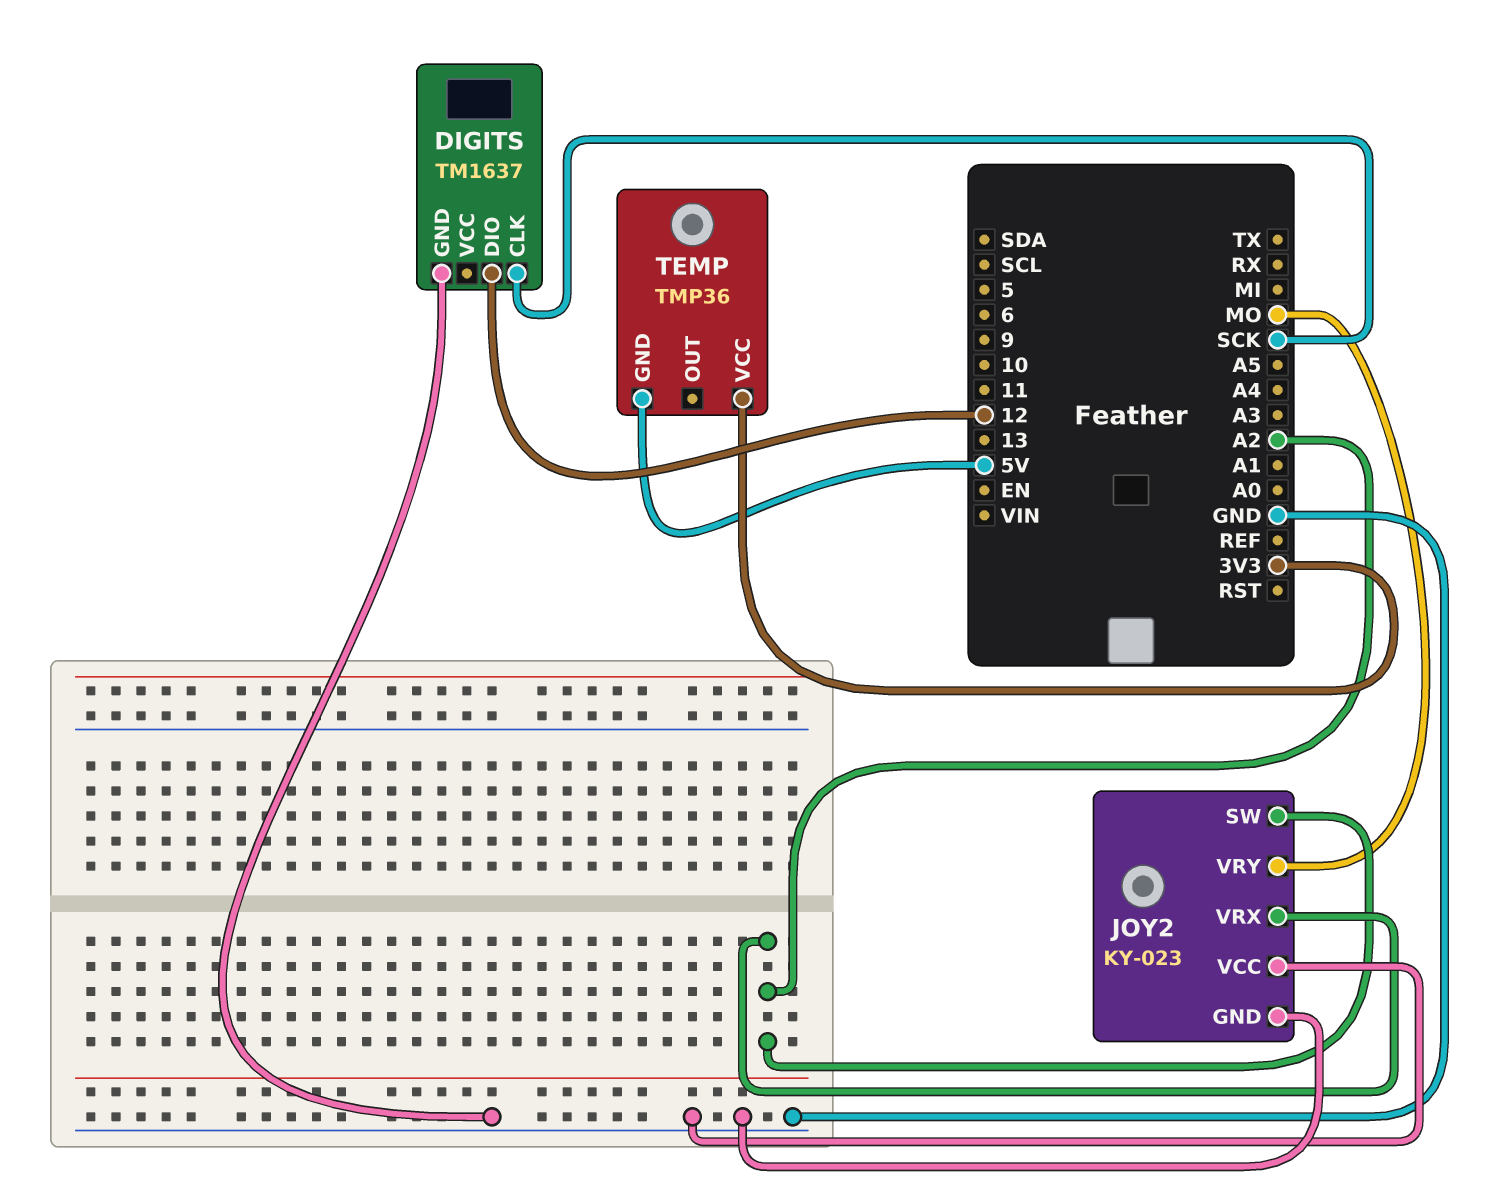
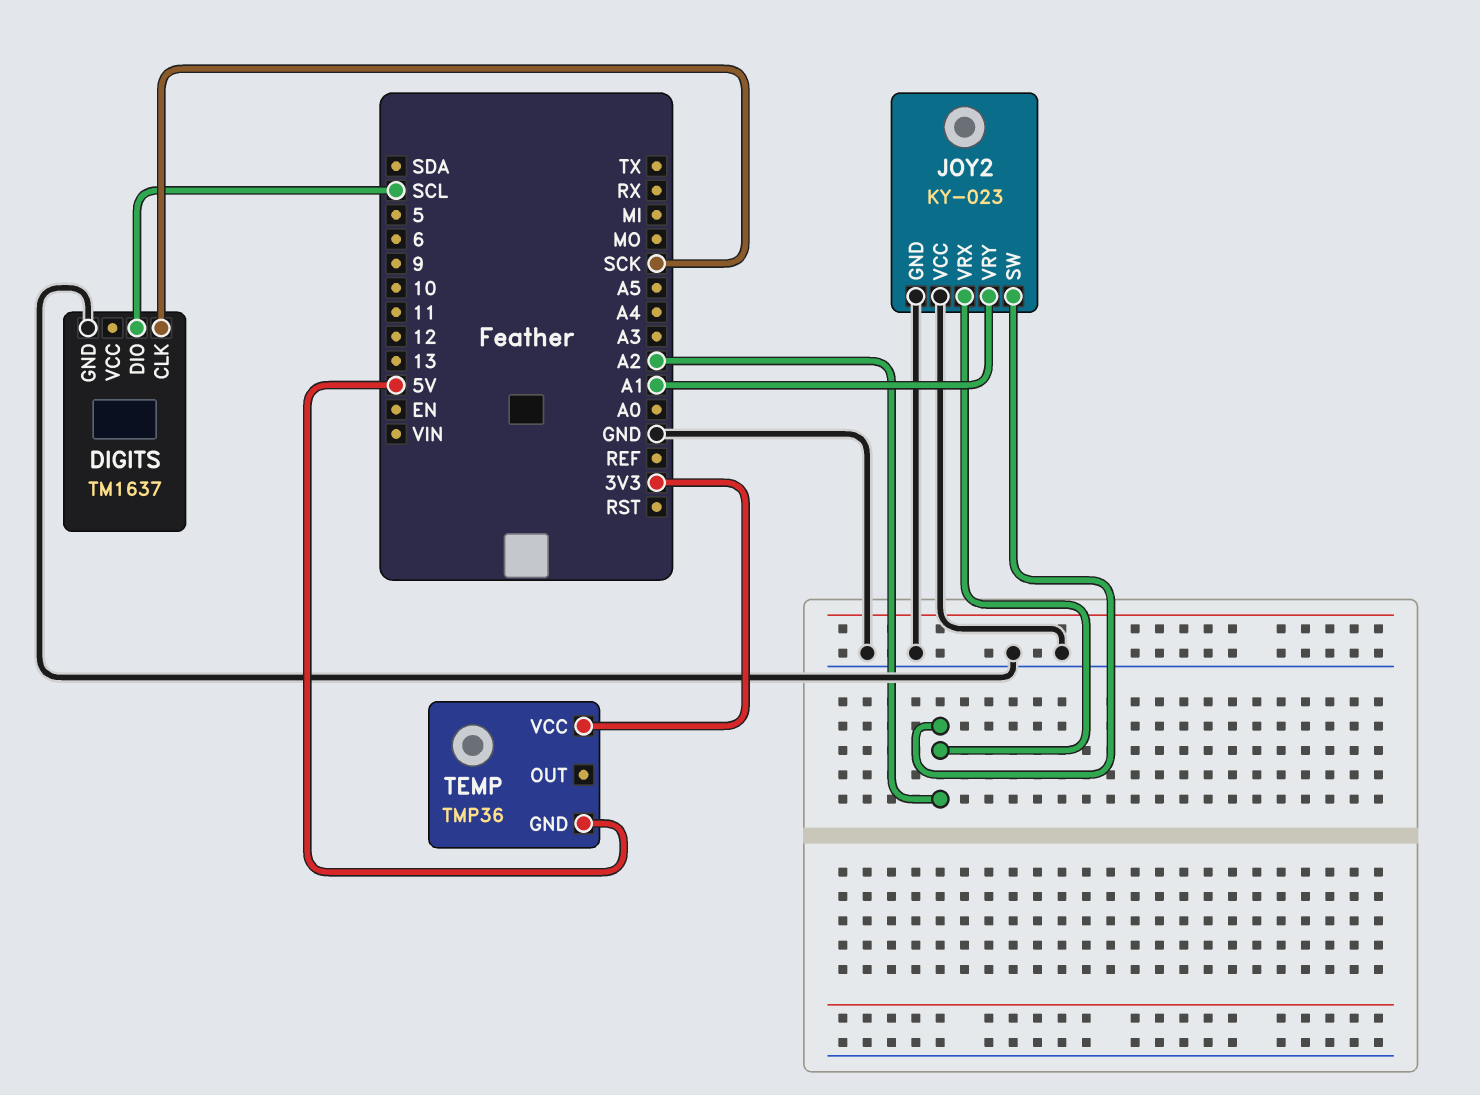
DIGITS pin DIO: 12 -> SCL
JOY2 pin VRY: MO -> A1

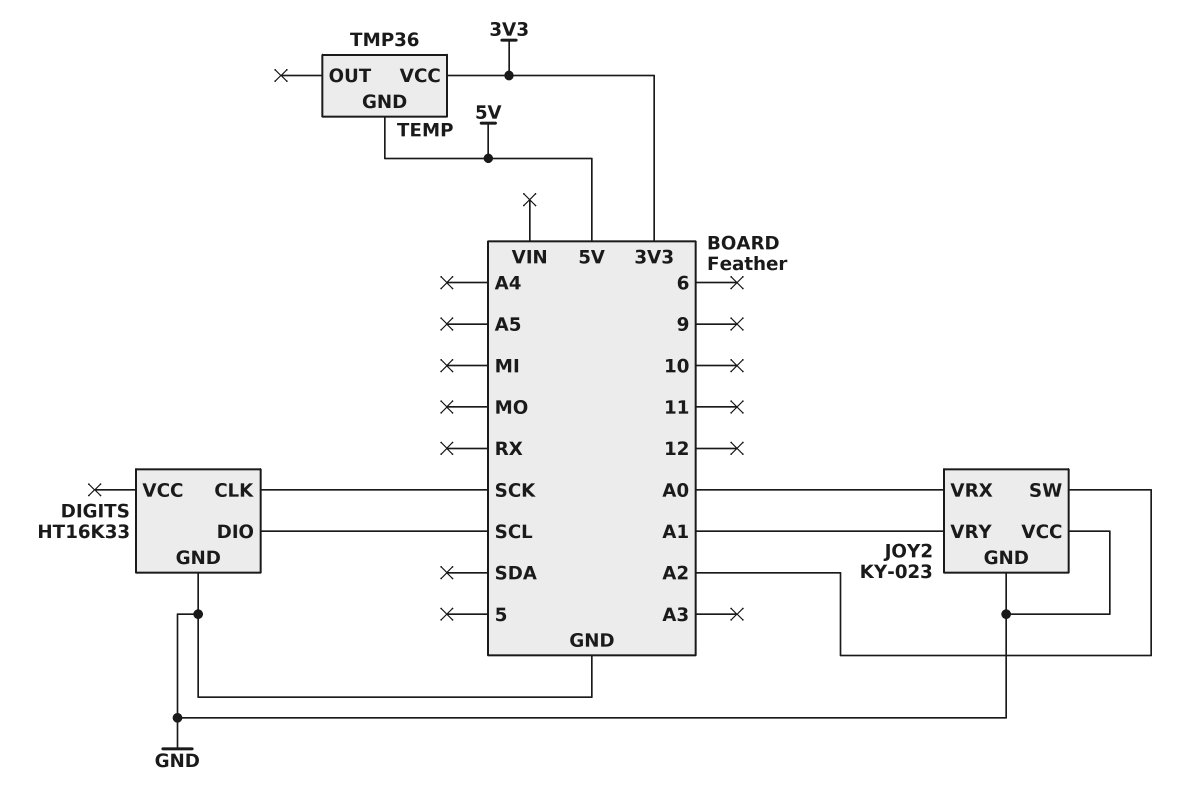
DIGITS: TM1637 -> HT16K33
JOY2 pin VRX: A2 -> A0

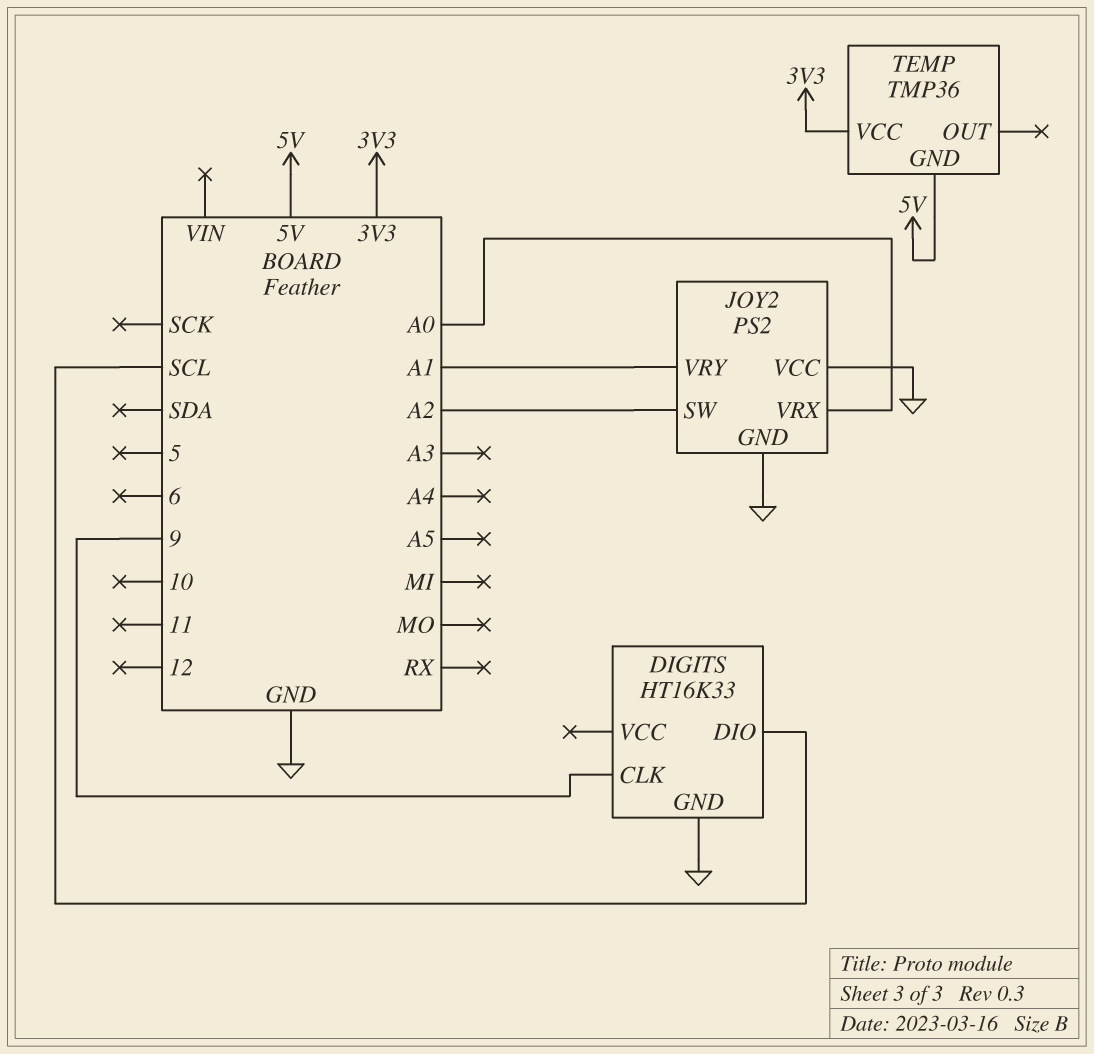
DIGITS pin CLK: SCK -> 9
JOY2: KY-023 -> PS2

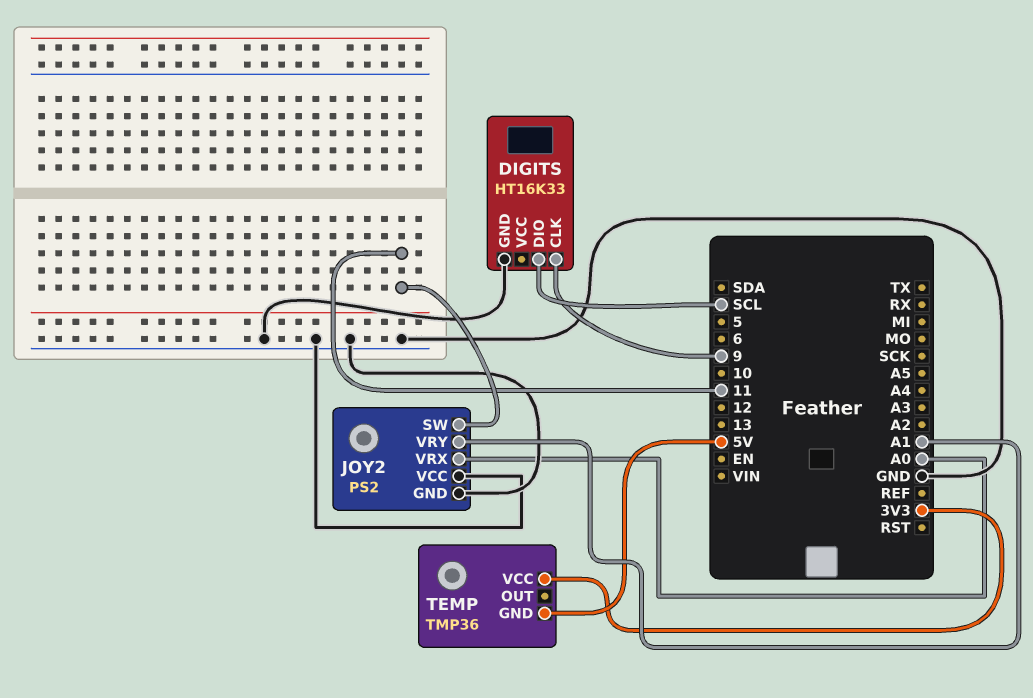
JOY2 pin SW: A2 -> 11

